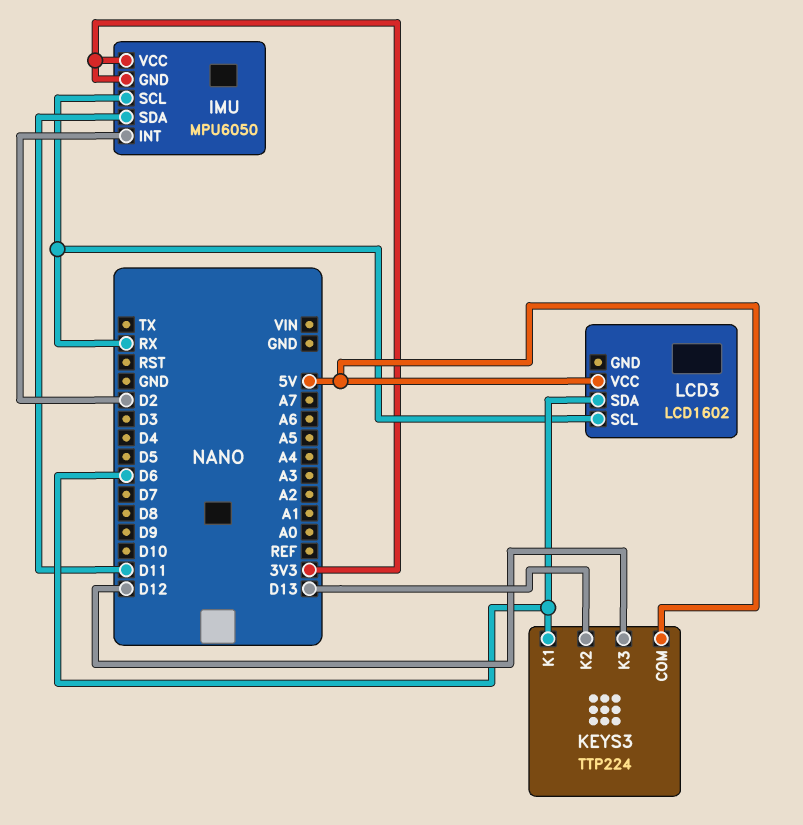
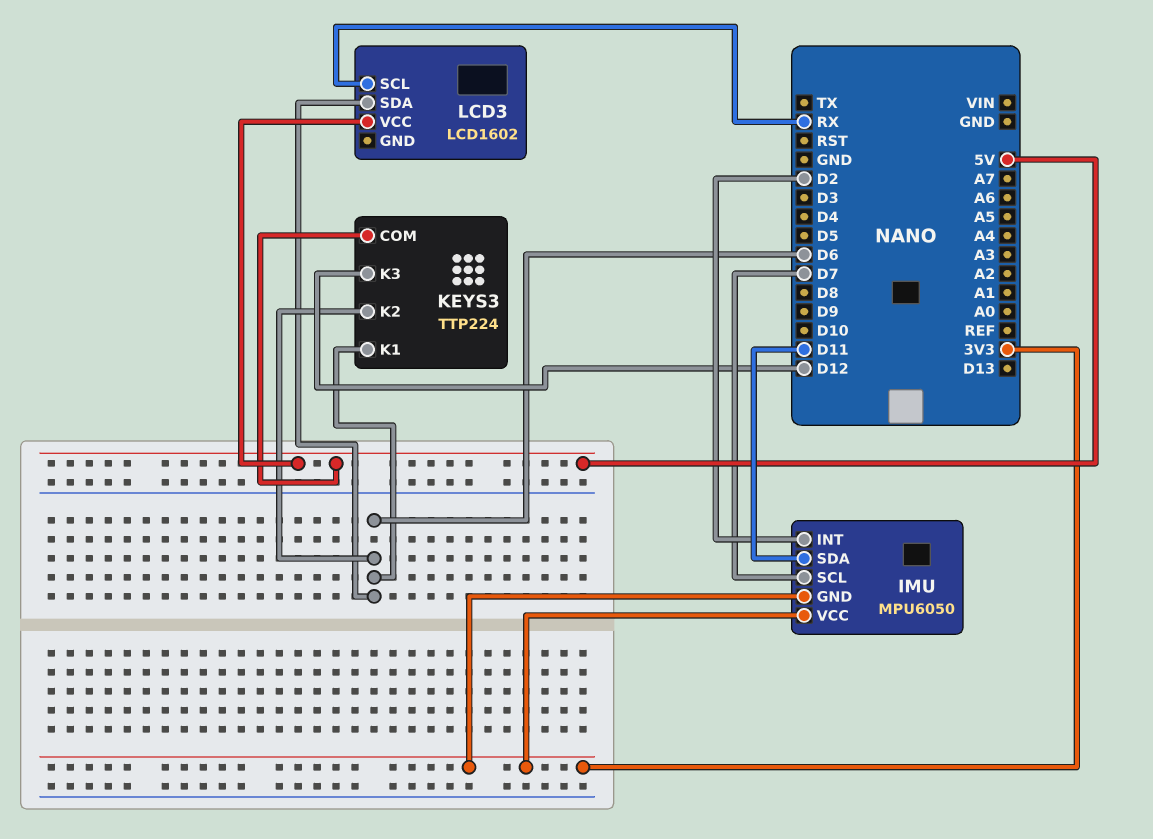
IMU pin SCL: RX -> D7
KEYS3 pin K2: D13 -> D6

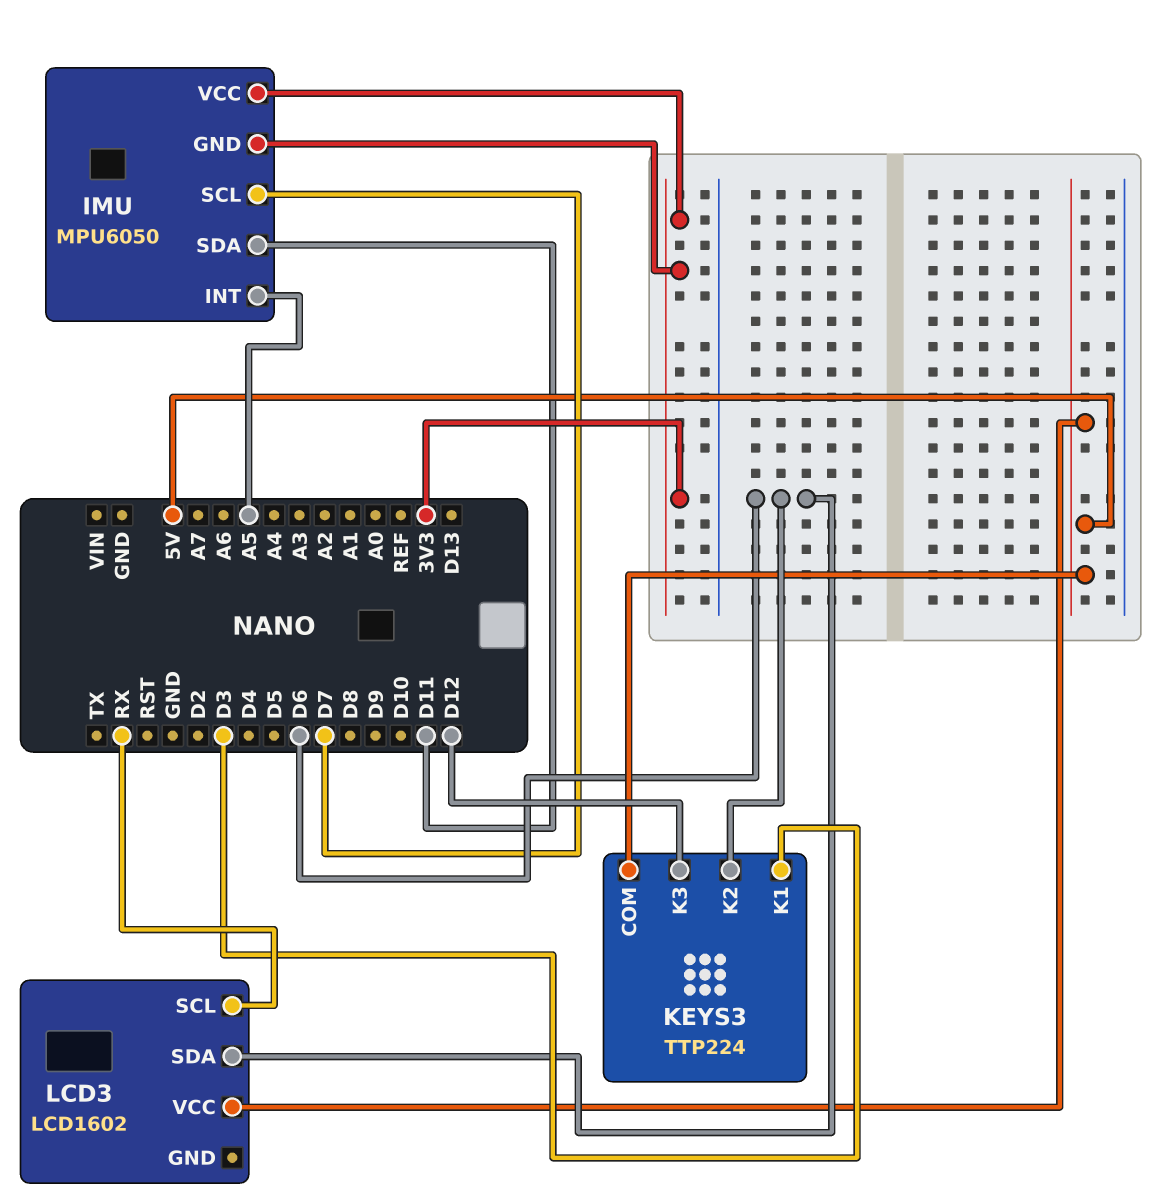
IMU pin INT: D2 -> A5
KEYS3 pin K1: D6 -> D3

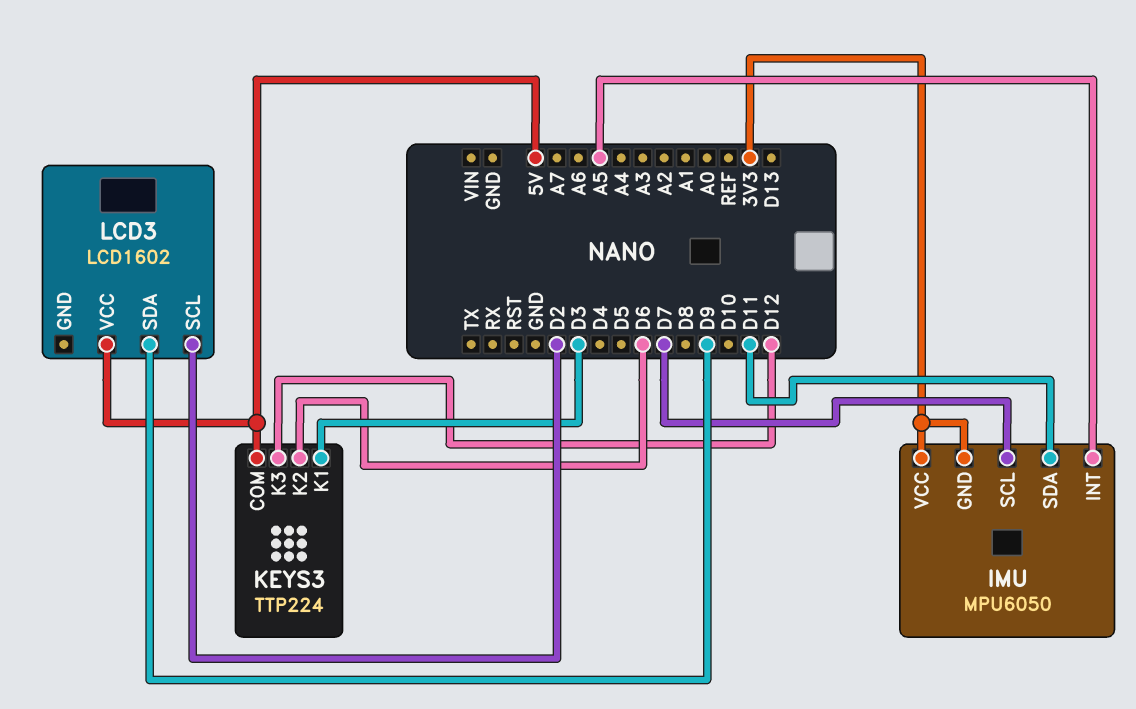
LCD3 pin SCL: RX -> D2
LCD3 pin SDA: D6 -> D9

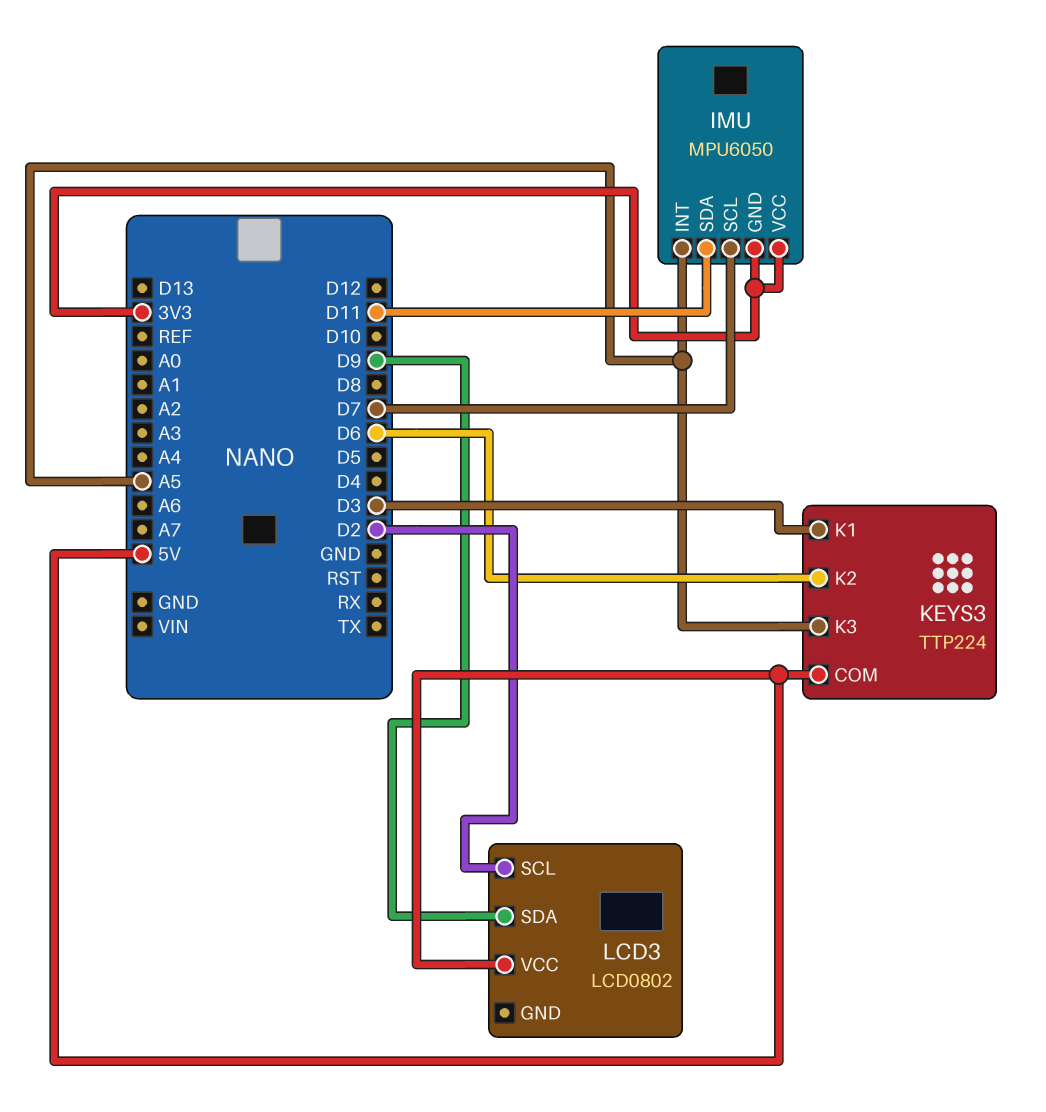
KEYS3 pin K3: D12 -> A5
LCD3: LCD1602 -> LCD0802

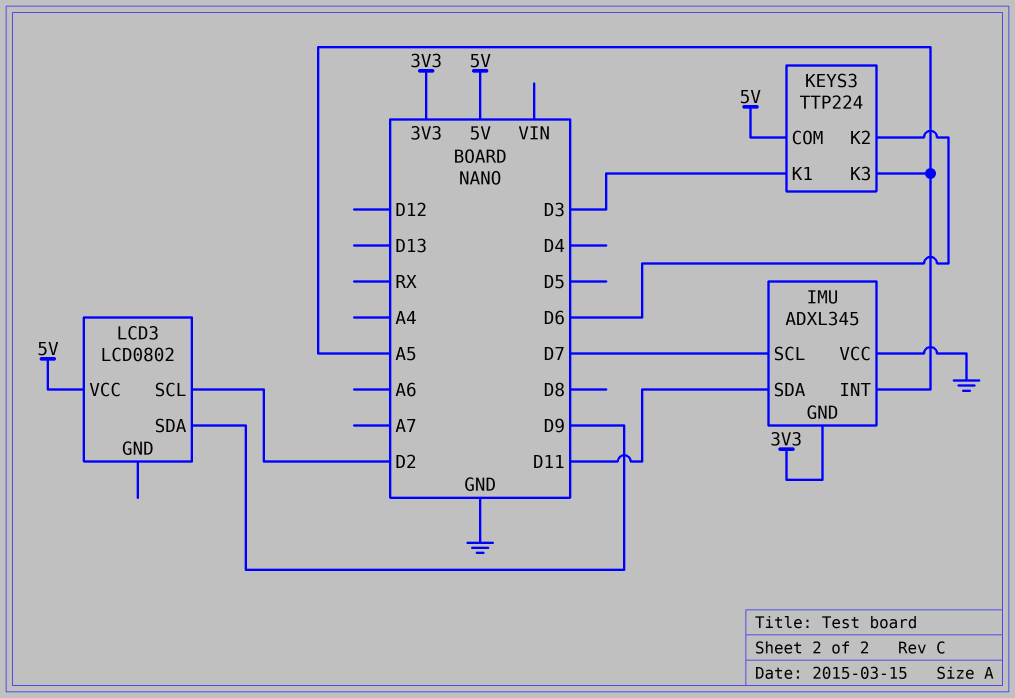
IMU: MPU6050 -> ADXL345
IMU pin VCC: 3V3 -> GND

